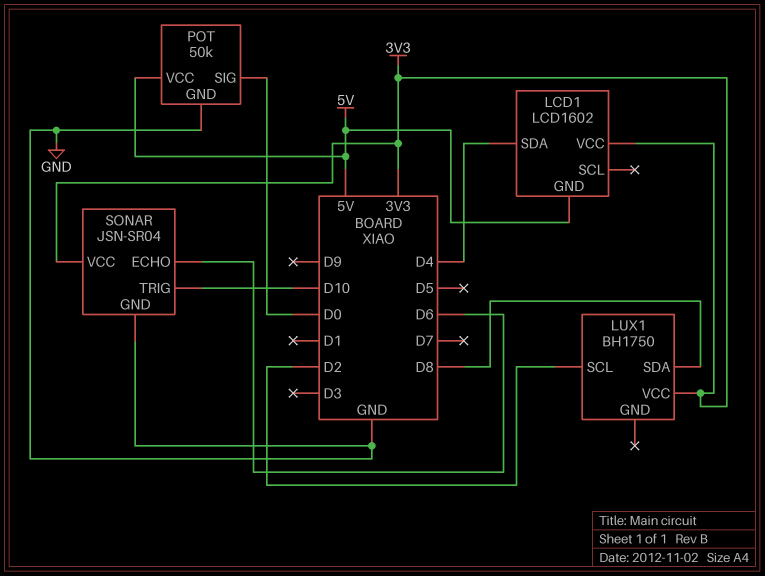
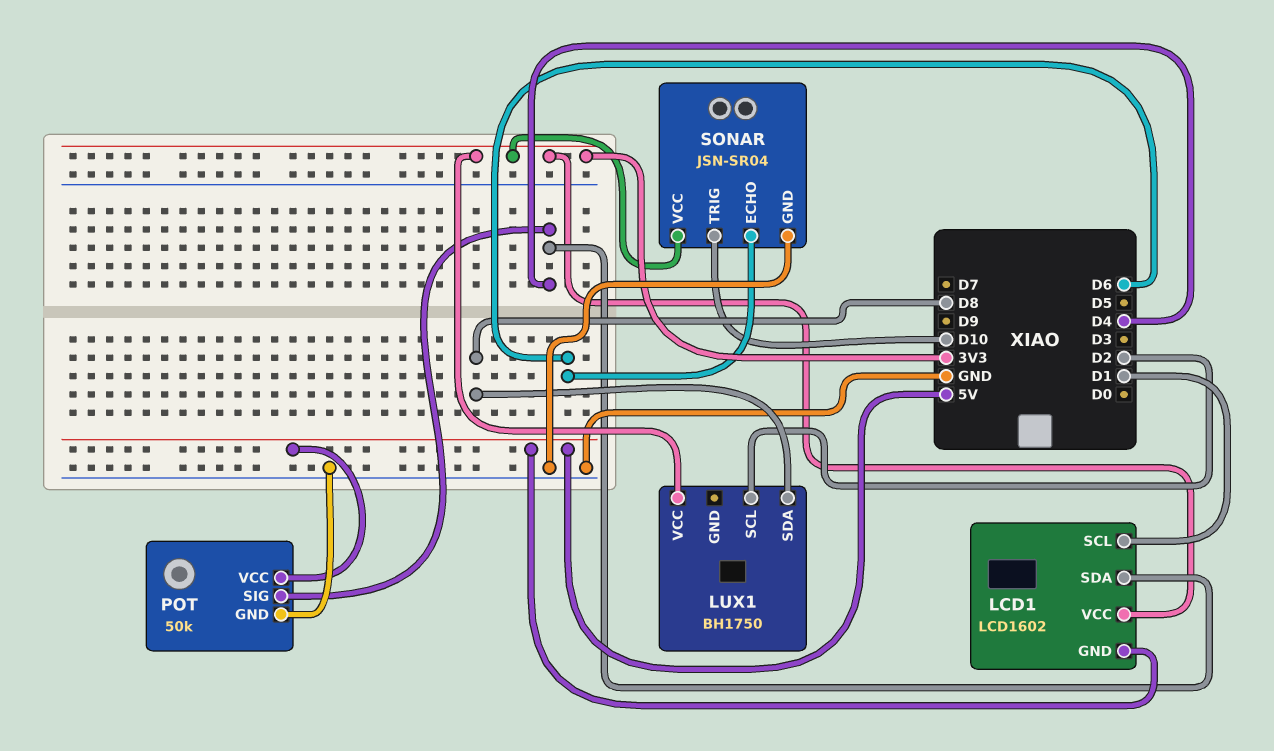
LCD1 pin SCL: none -> D1
POT pin SIG: D0 -> D4

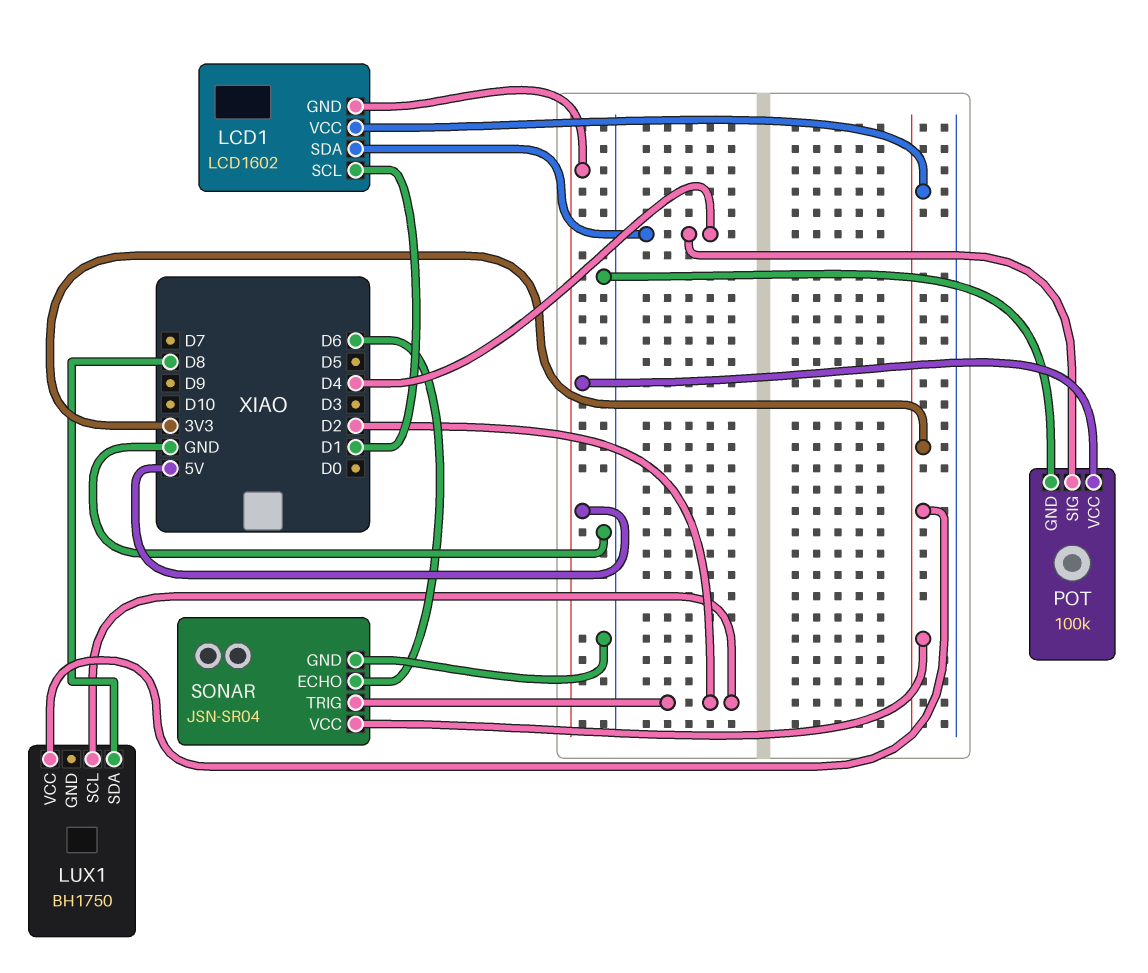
POT: 50k -> 100k
SONAR pin TRIG: D10 -> D2

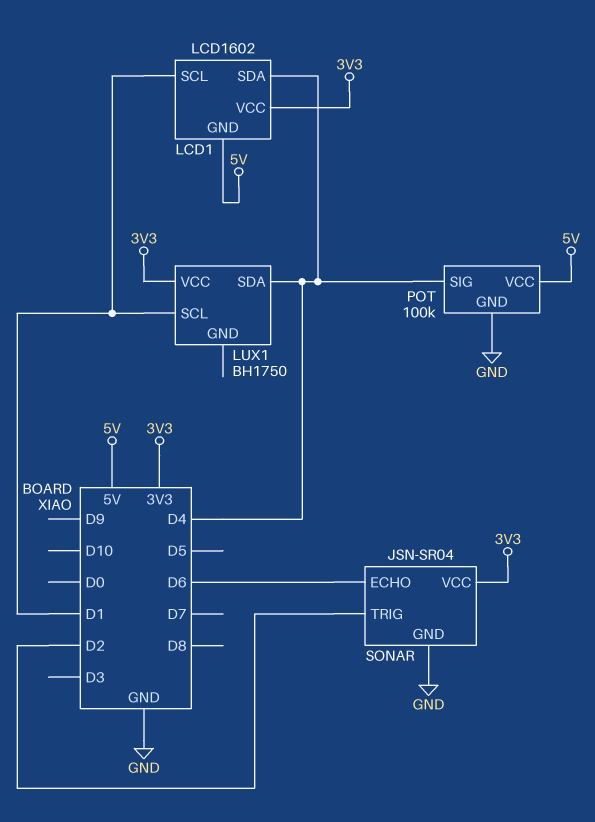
LUX1 pin SCL: D2 -> D1
LUX1 pin SDA: D8 -> D4

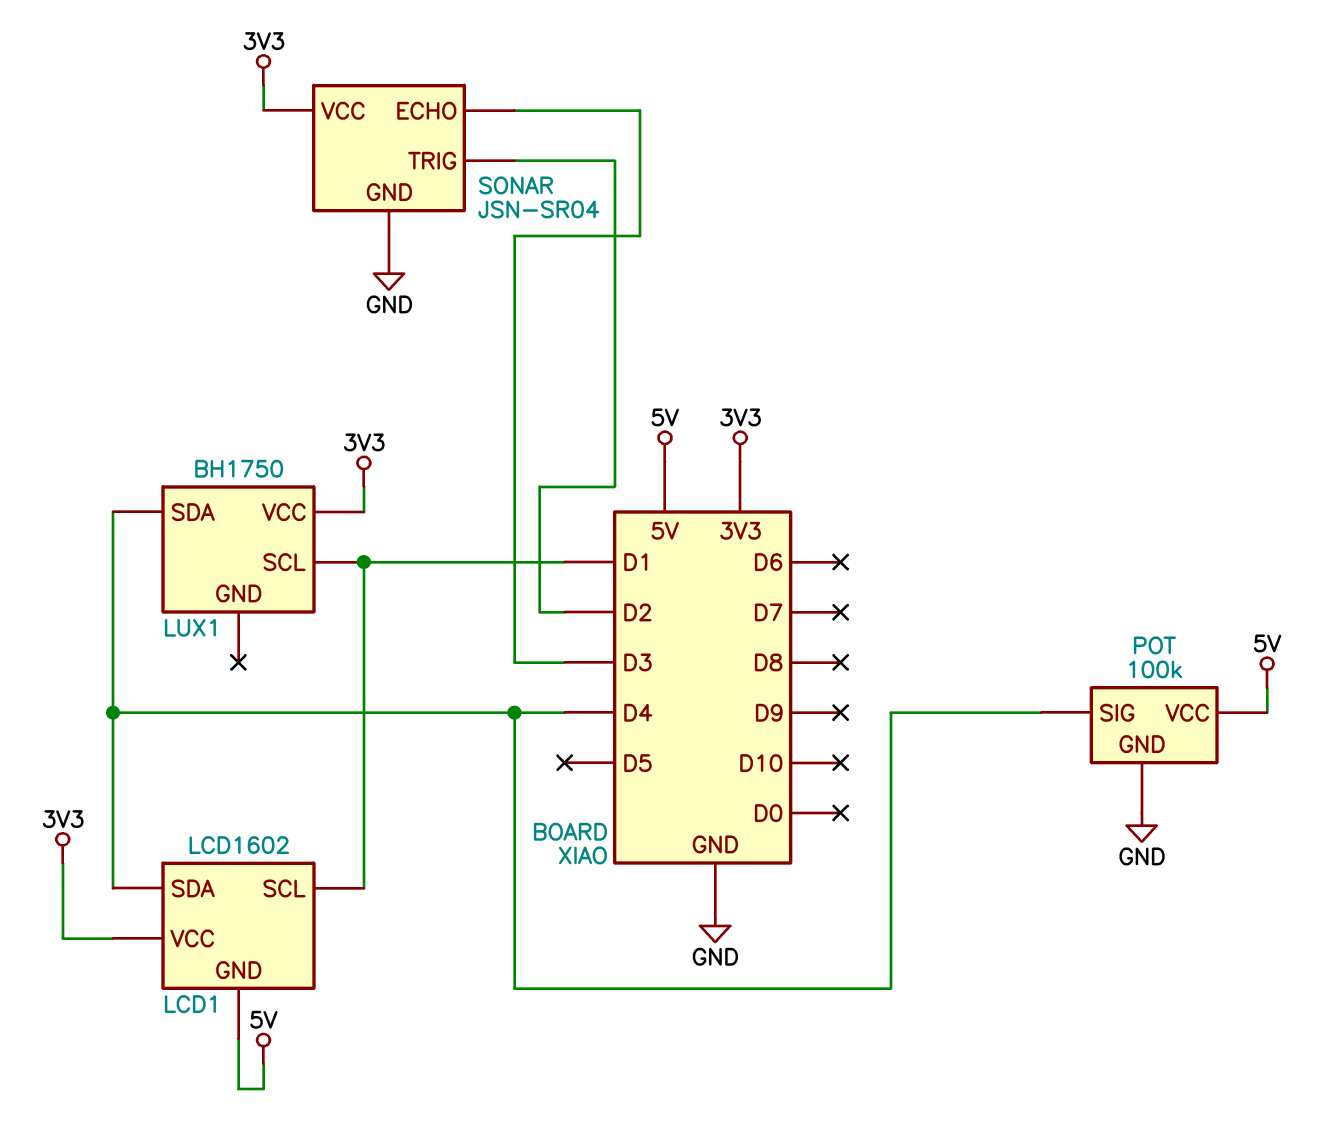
SONAR pin ECHO: D6 -> D3

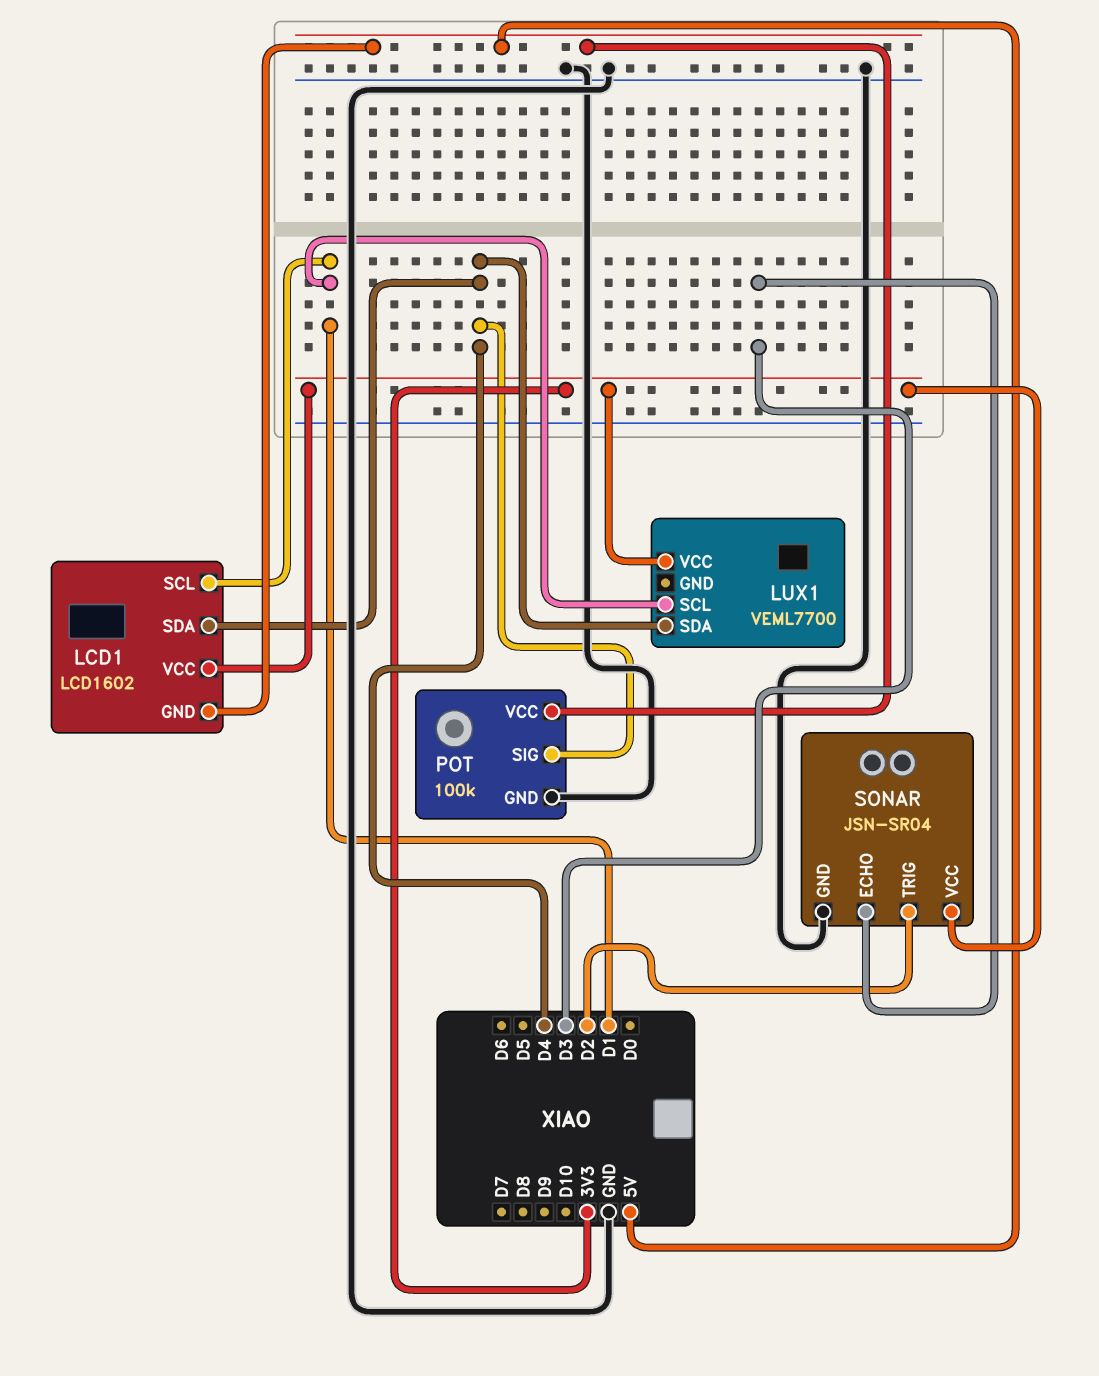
LUX1: BH1750 -> VEML7700

